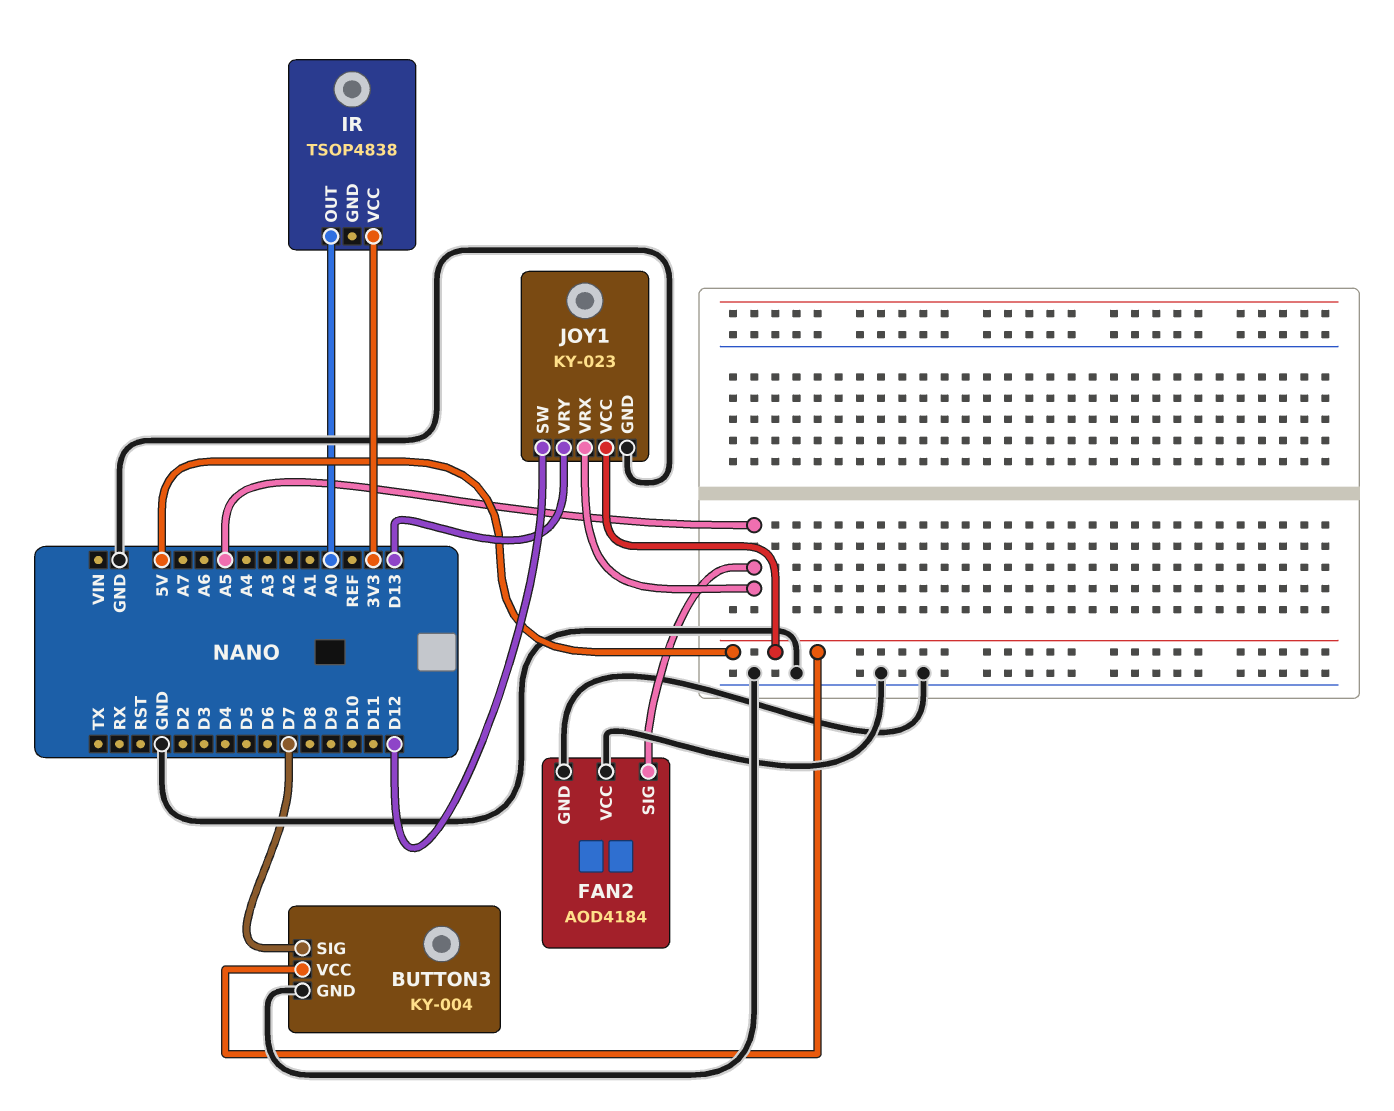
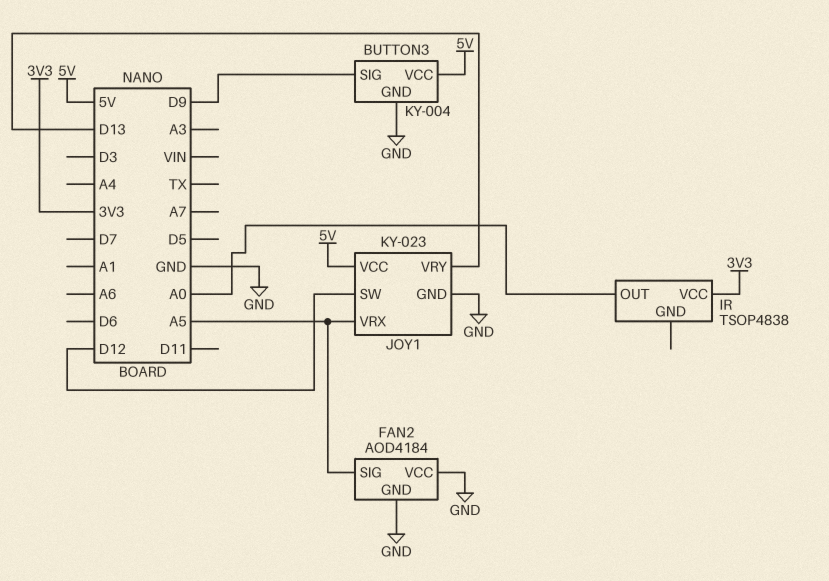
BUTTON3 pin SIG: D7 -> D9

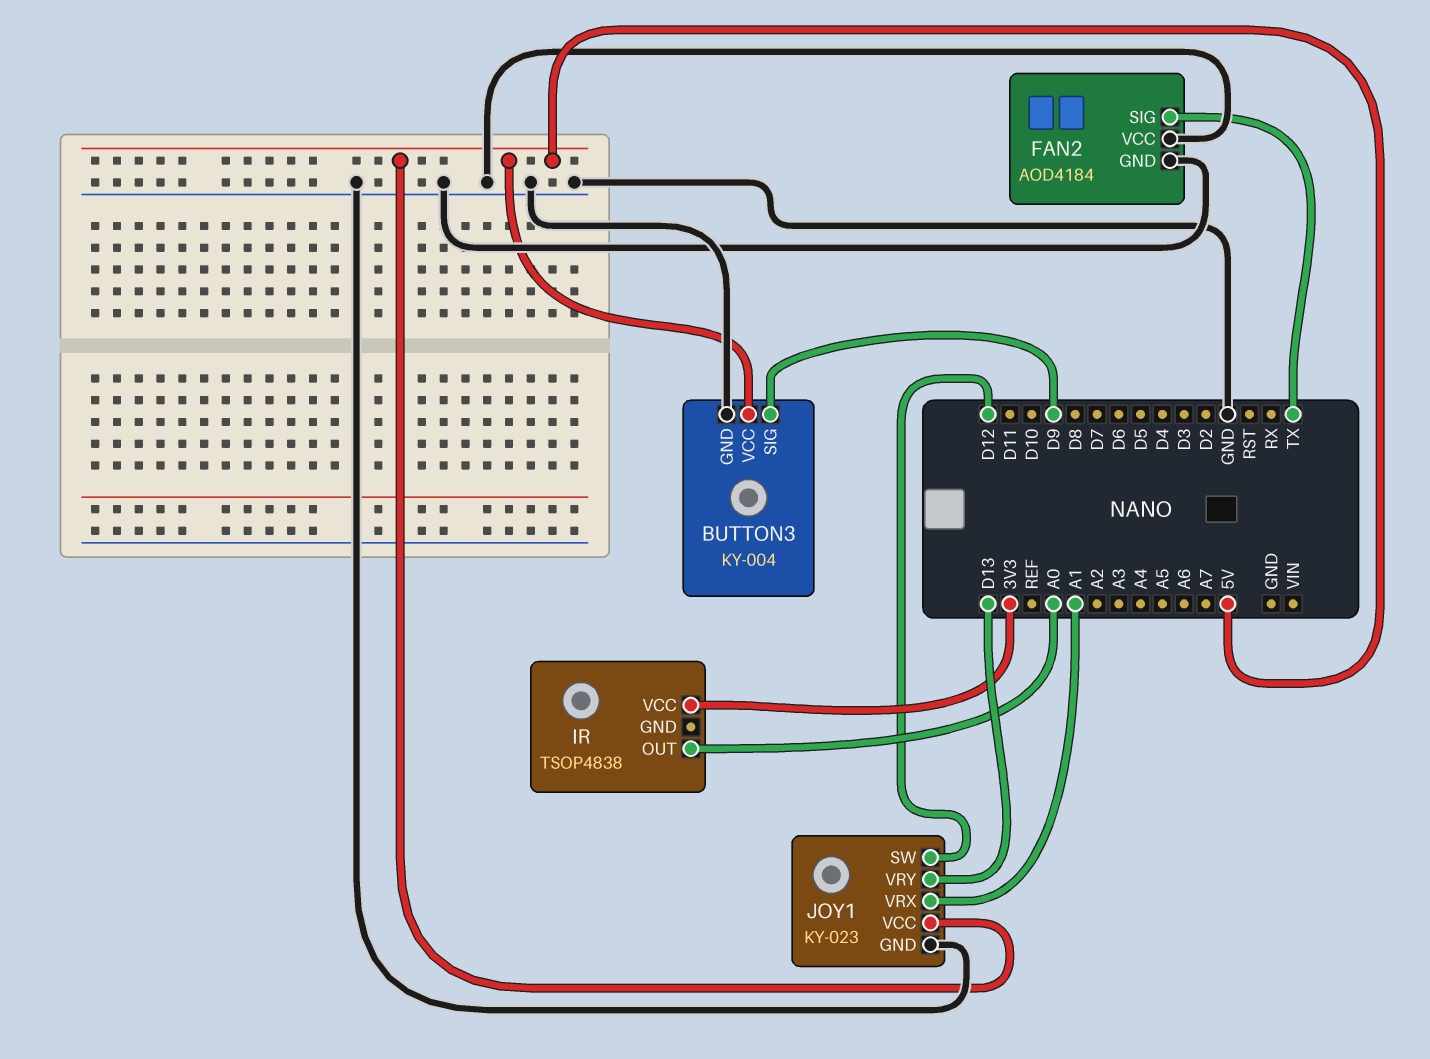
FAN2 pin SIG: A5 -> TX
JOY1 pin VRX: A5 -> A1

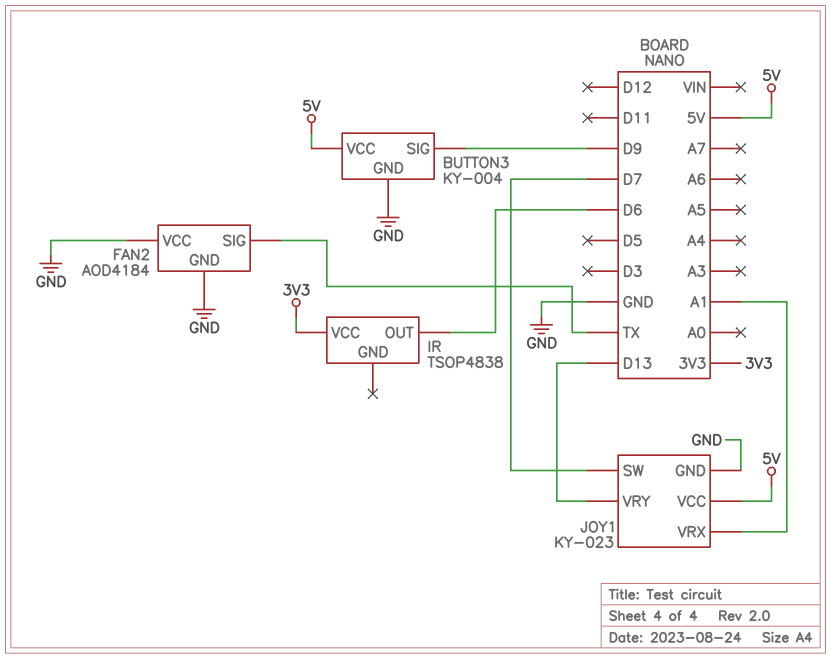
IR pin OUT: A0 -> D6
JOY1 pin SW: D12 -> D7

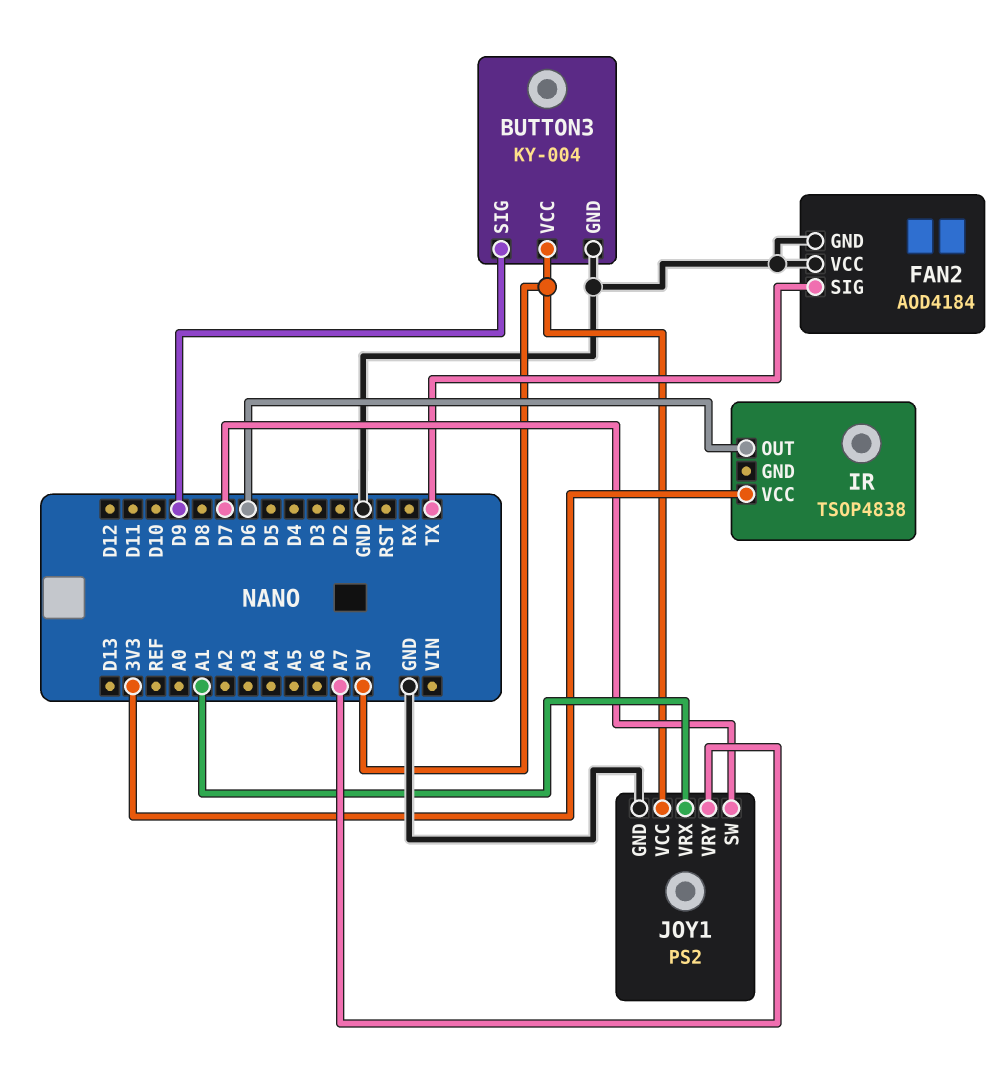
JOY1: KY-023 -> PS2
JOY1 pin VRY: D13 -> A7

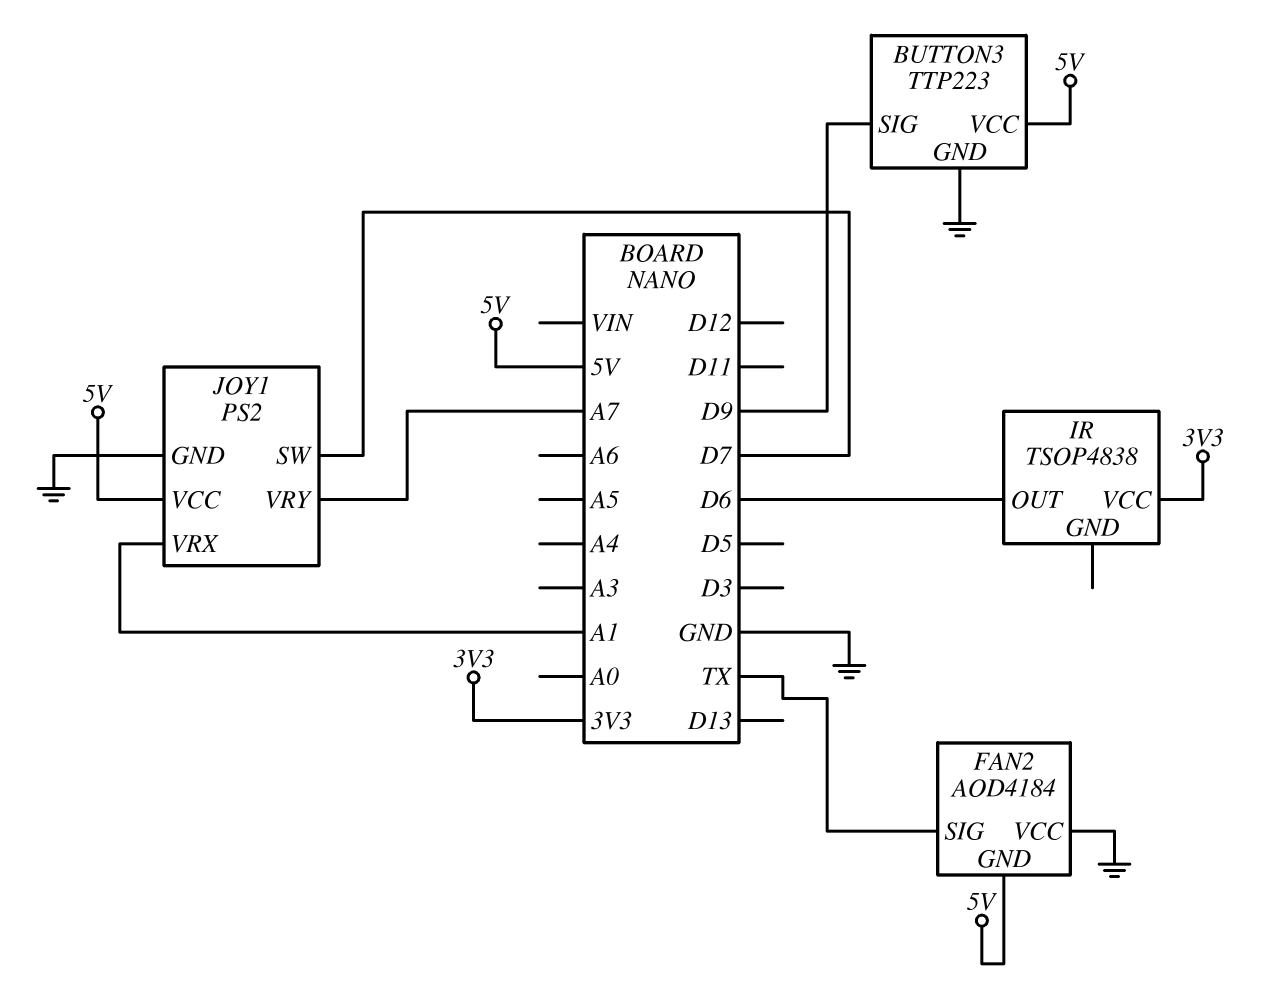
BUTTON3: KY-004 -> TTP223
FAN2 pin GND: GND -> 5V

